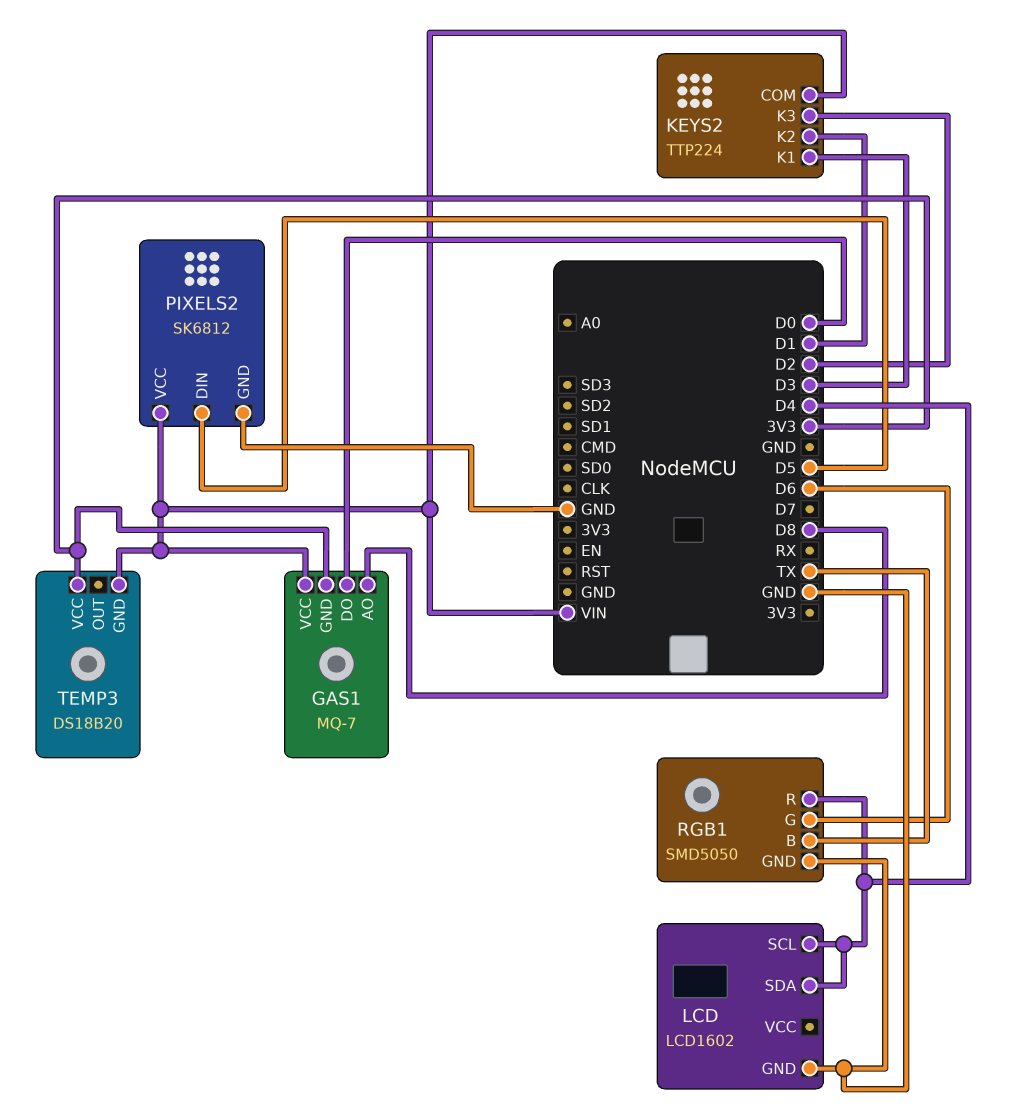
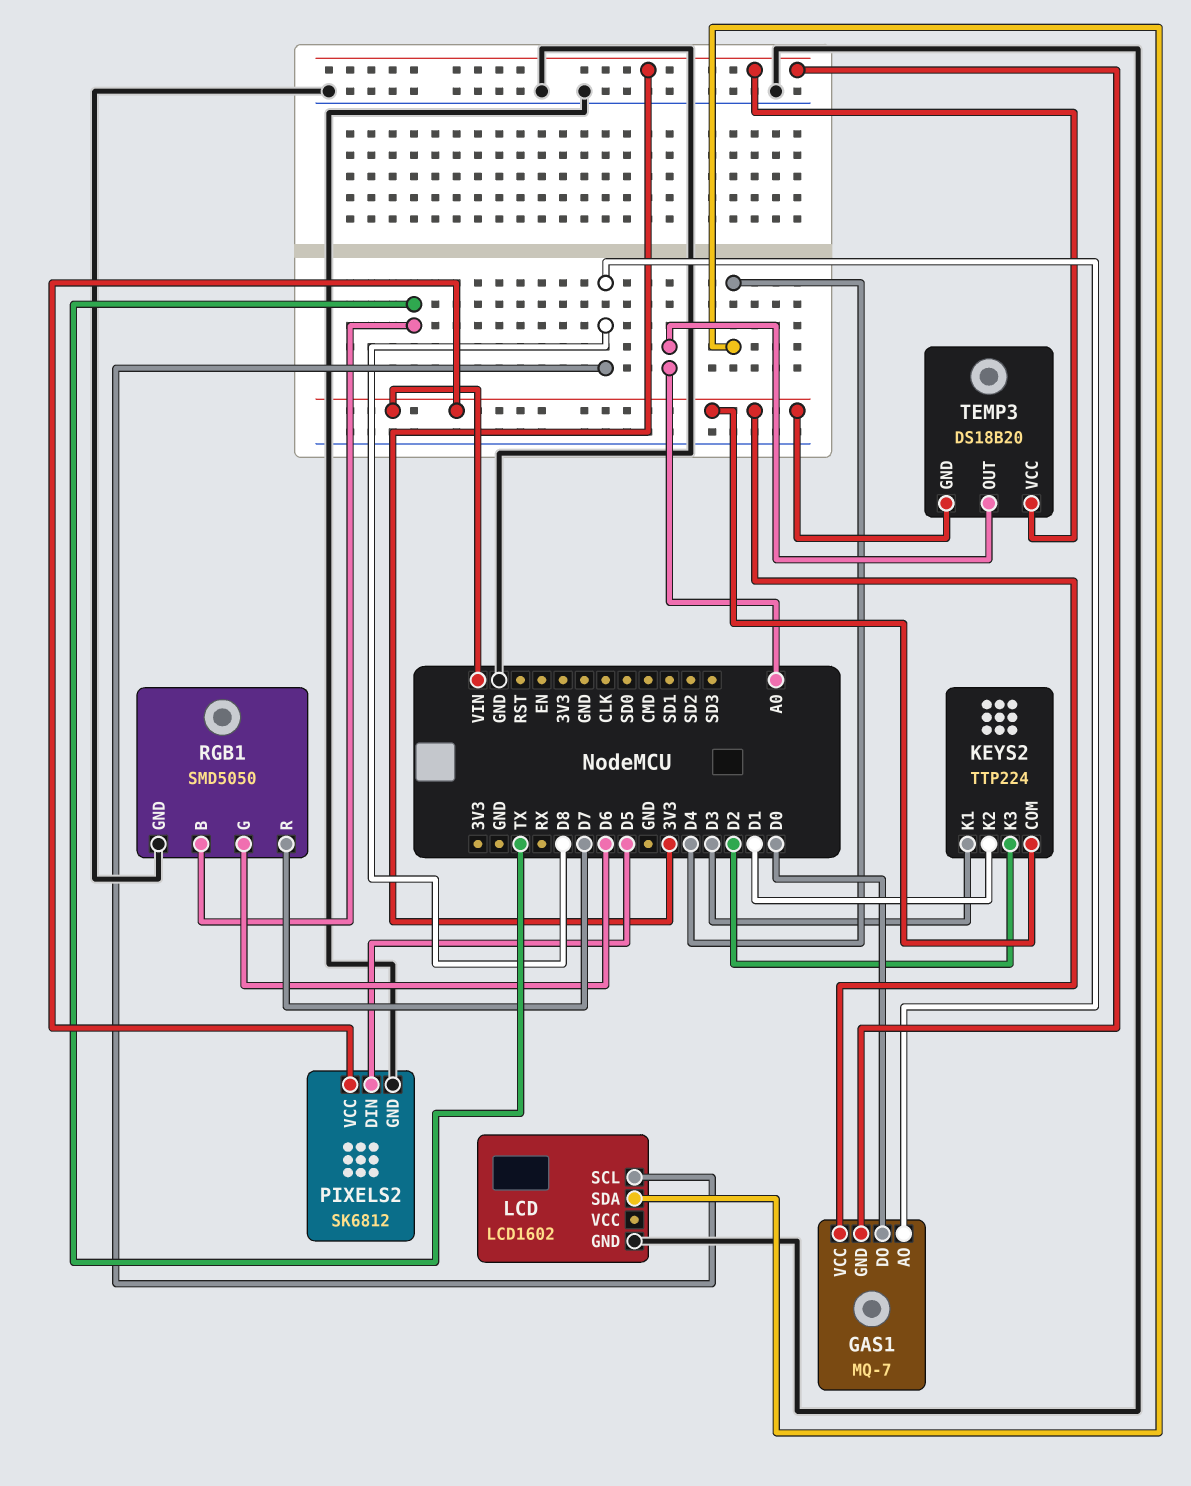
LCD pin SCL: D4 -> D8
RGB1 pin R: D4 -> D7
TEMP3 pin OUT: none -> A0

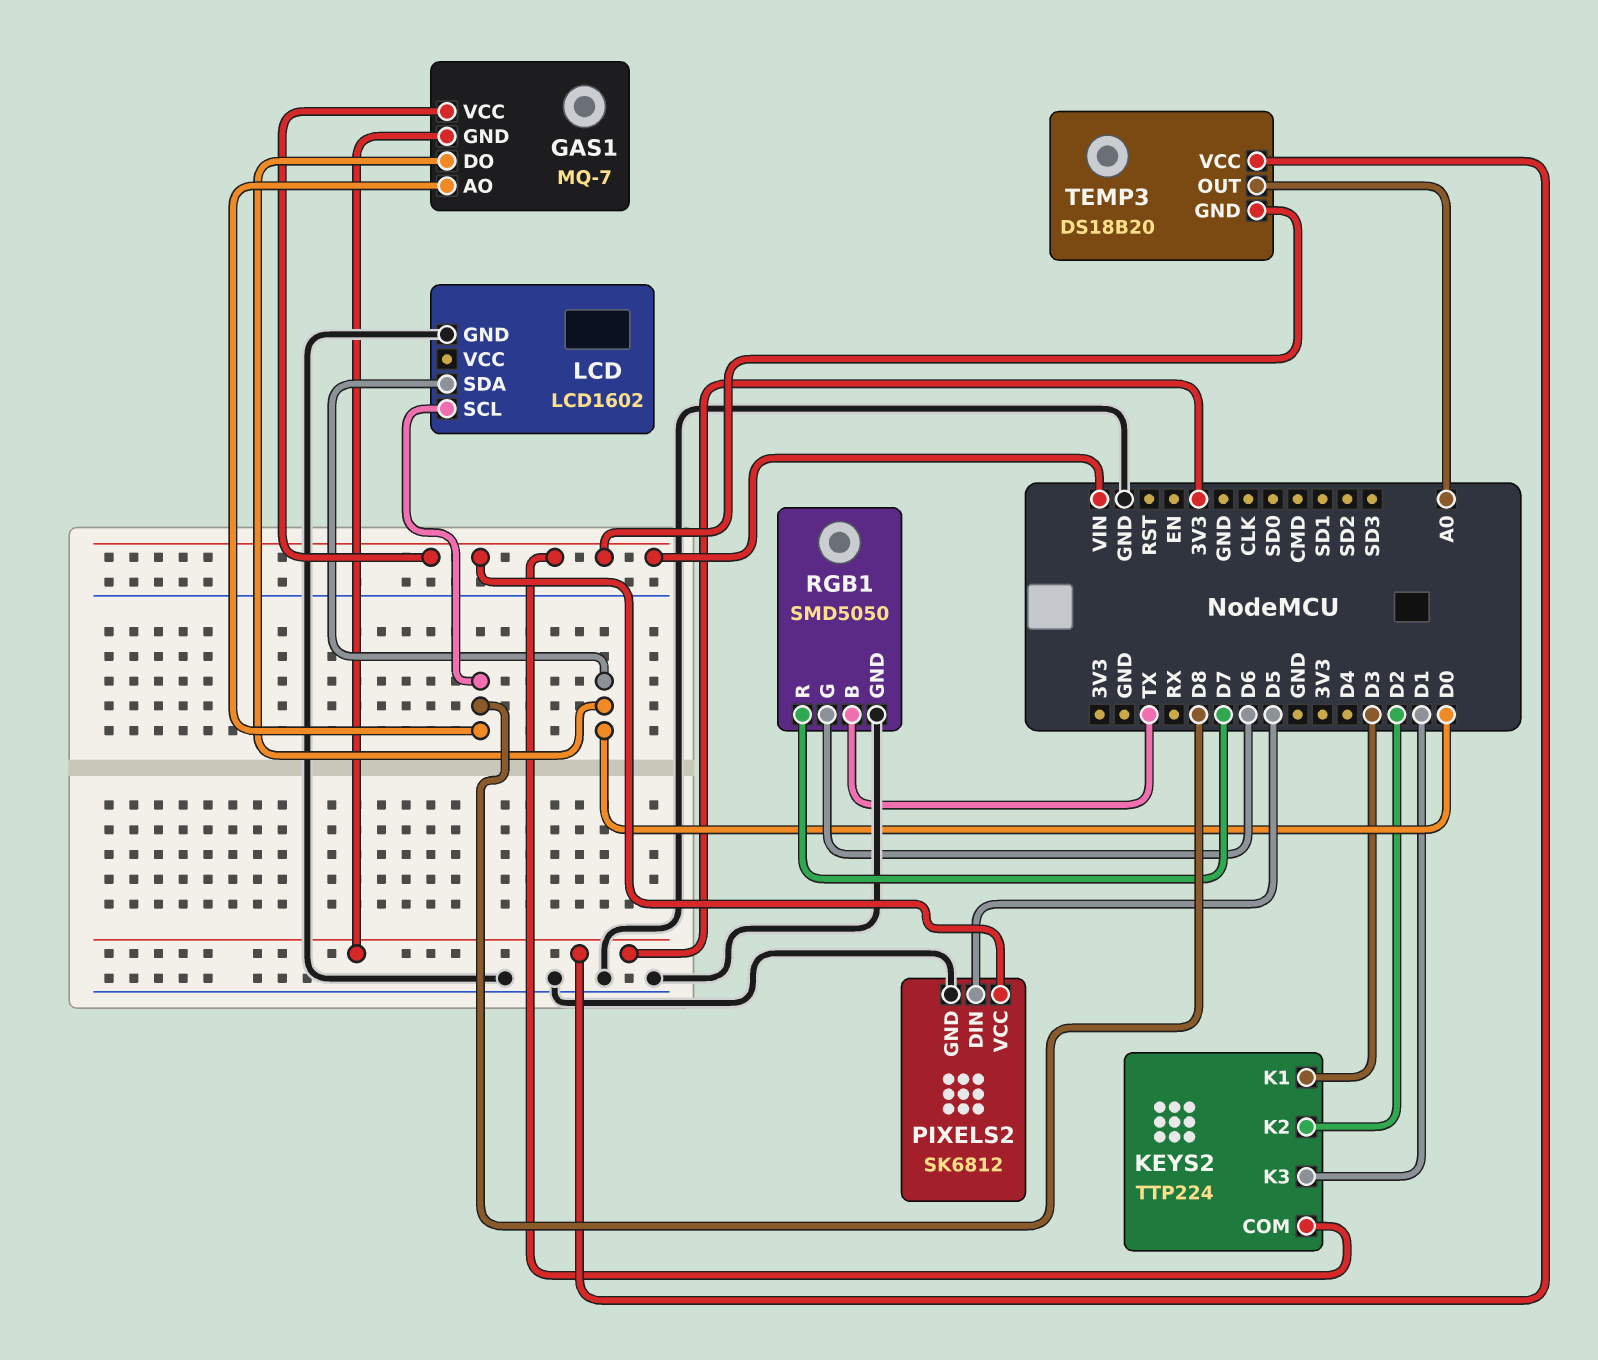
KEYS2 pin K2: D1 -> D2
KEYS2 pin K3: D2 -> D1
LCD pin SDA: D4 -> D0

